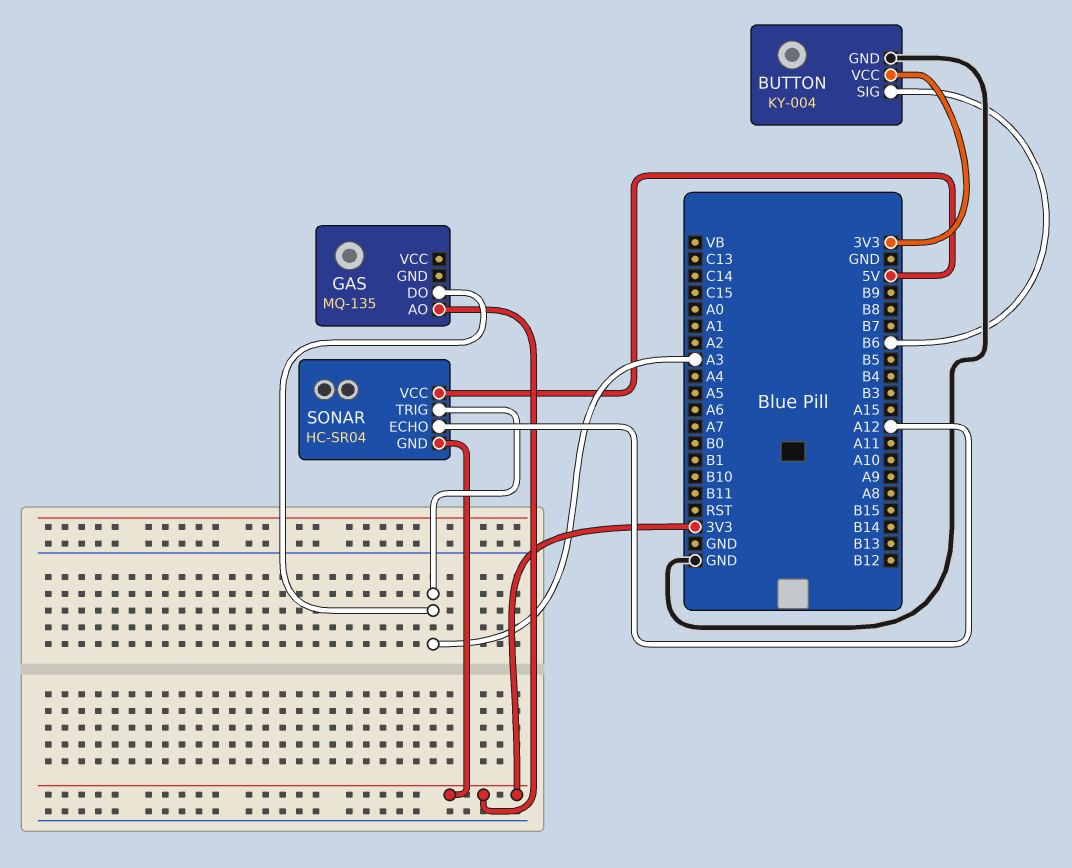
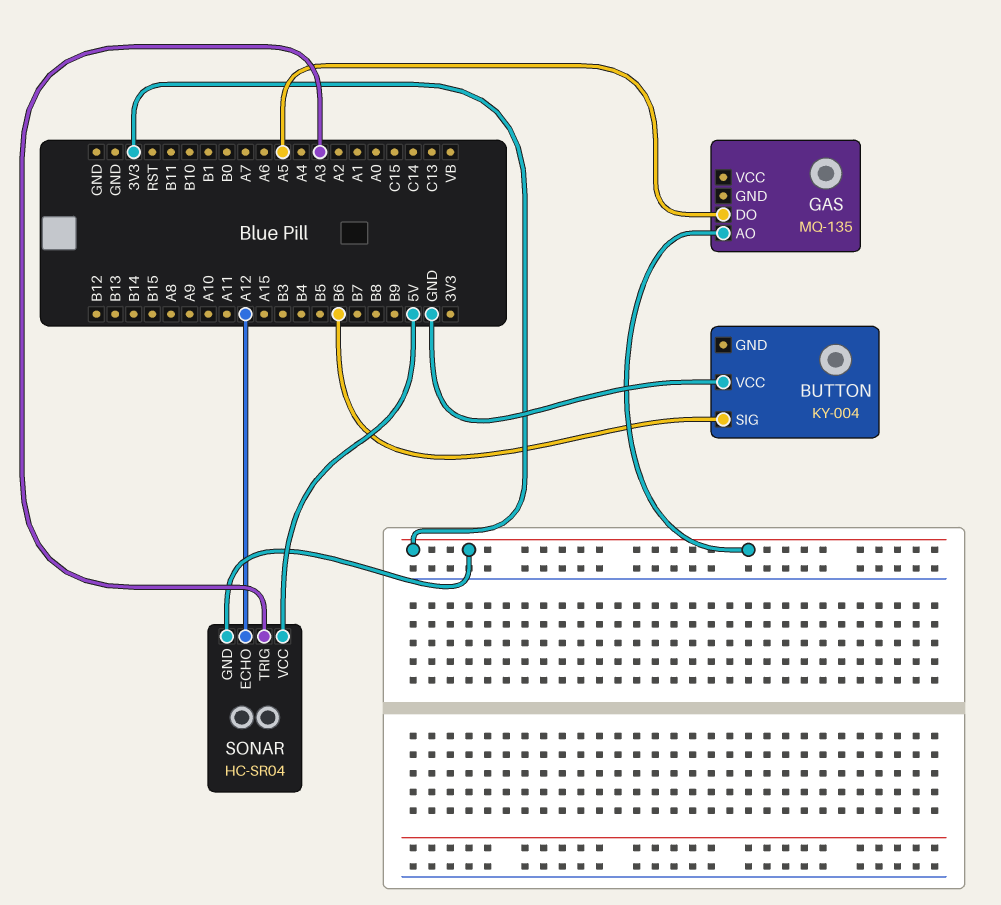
BUTTON pin GND: GND -> none
BUTTON pin VCC: 3V3 -> GND
GAS pin DO: A3 -> A5

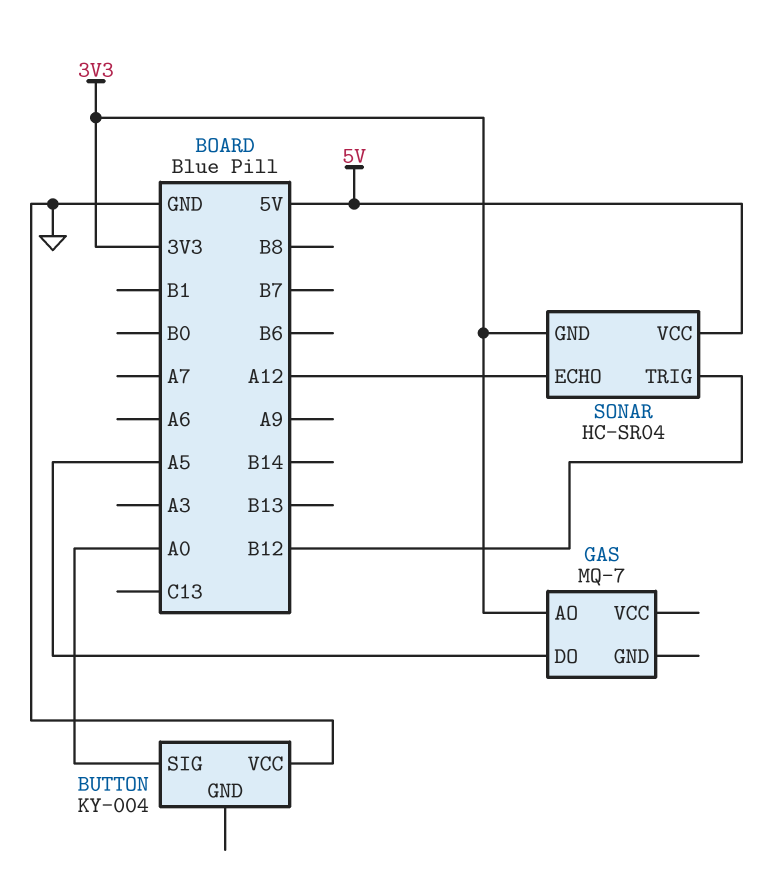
BUTTON pin SIG: B6 -> A0
GAS: MQ-135 -> MQ-7
SONAR pin TRIG: A3 -> B12

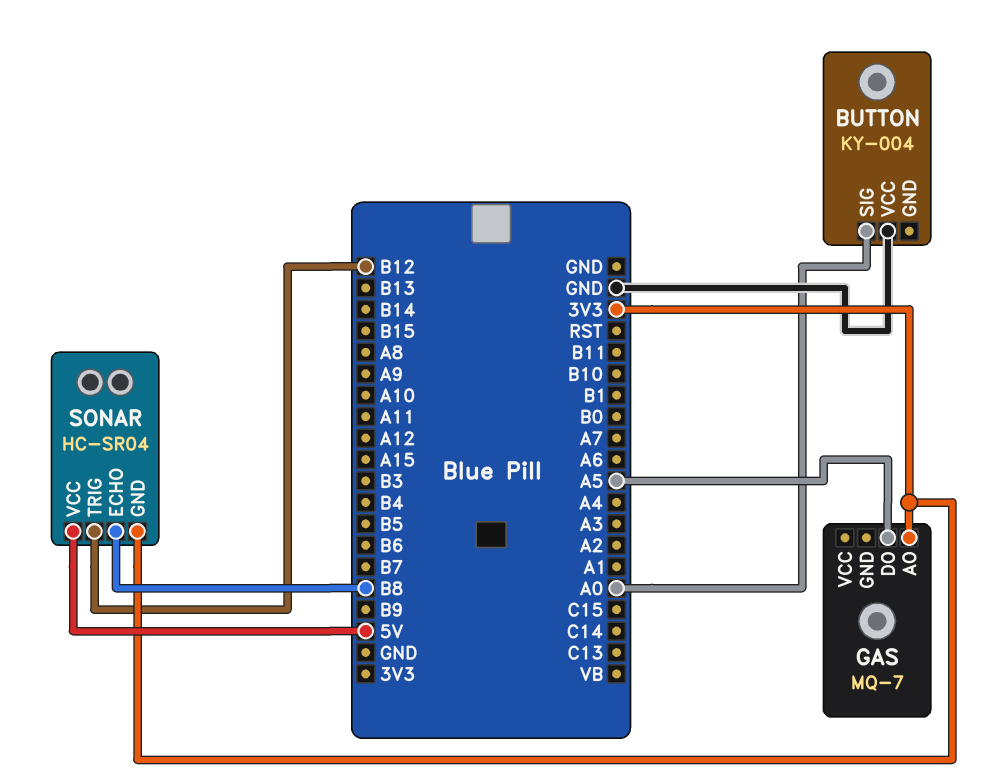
SONAR pin ECHO: A12 -> B8

